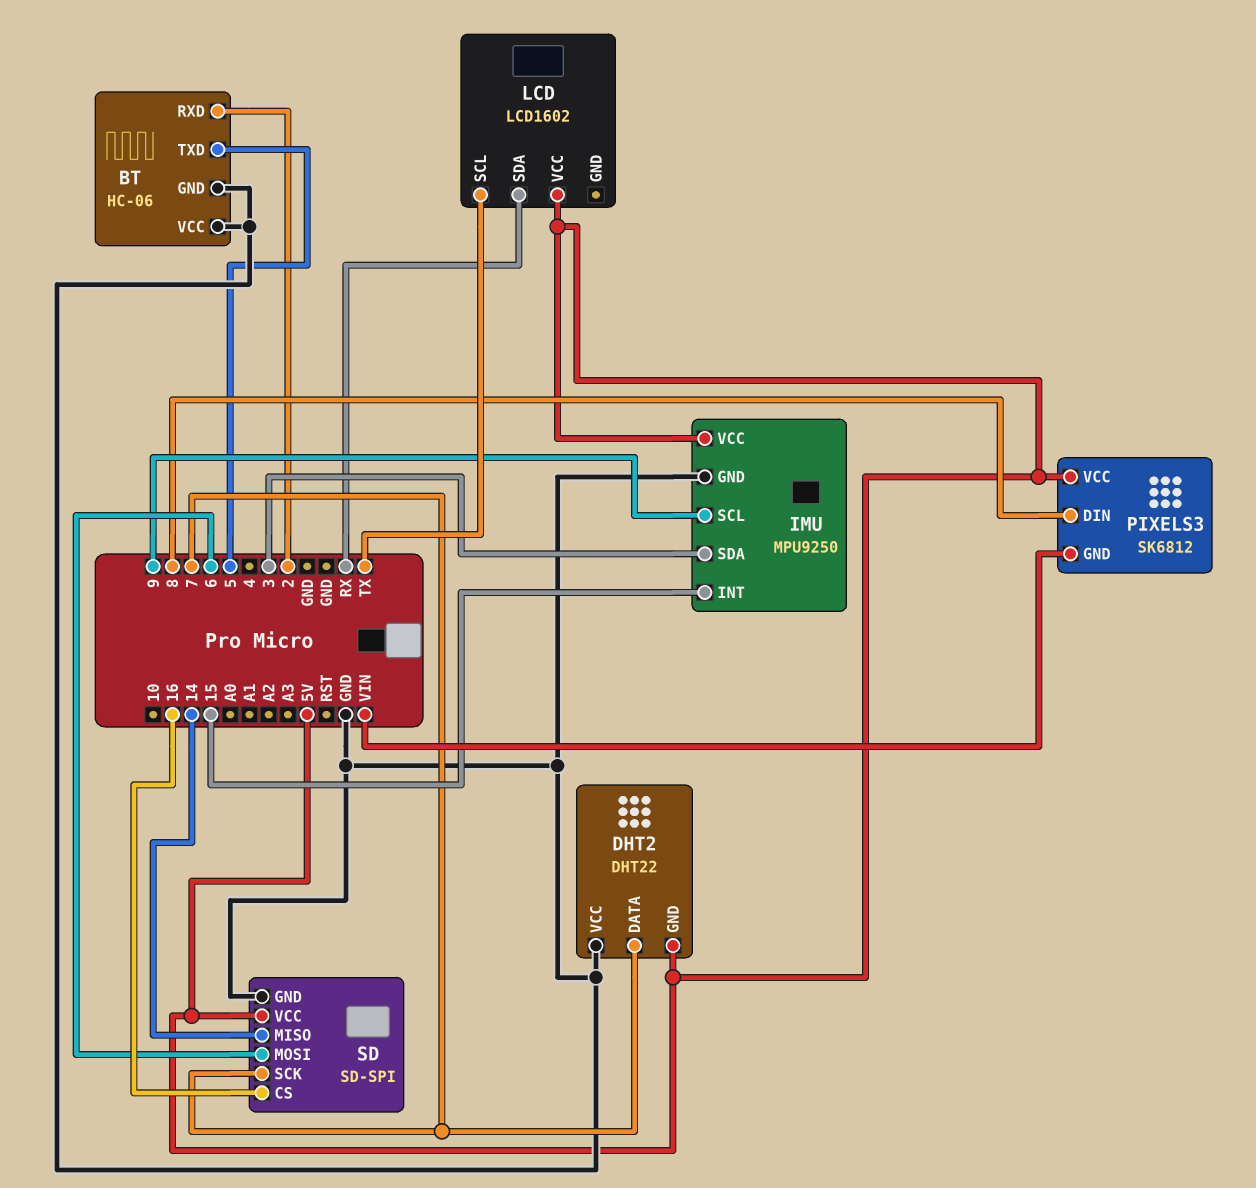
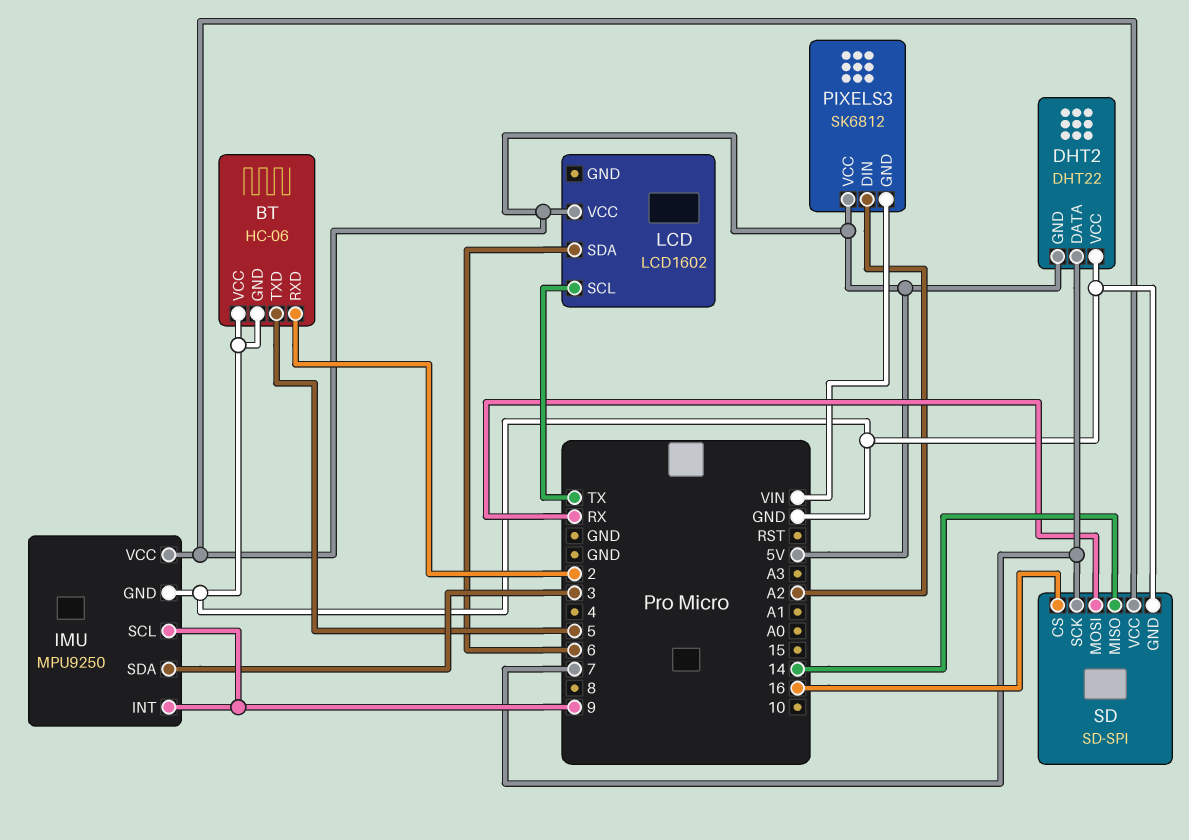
IMU pin INT: 15 -> 9
LCD pin SDA: RX -> 6
PIXELS3 pin DIN: 8 -> A2
SD pin MOSI: 6 -> RX

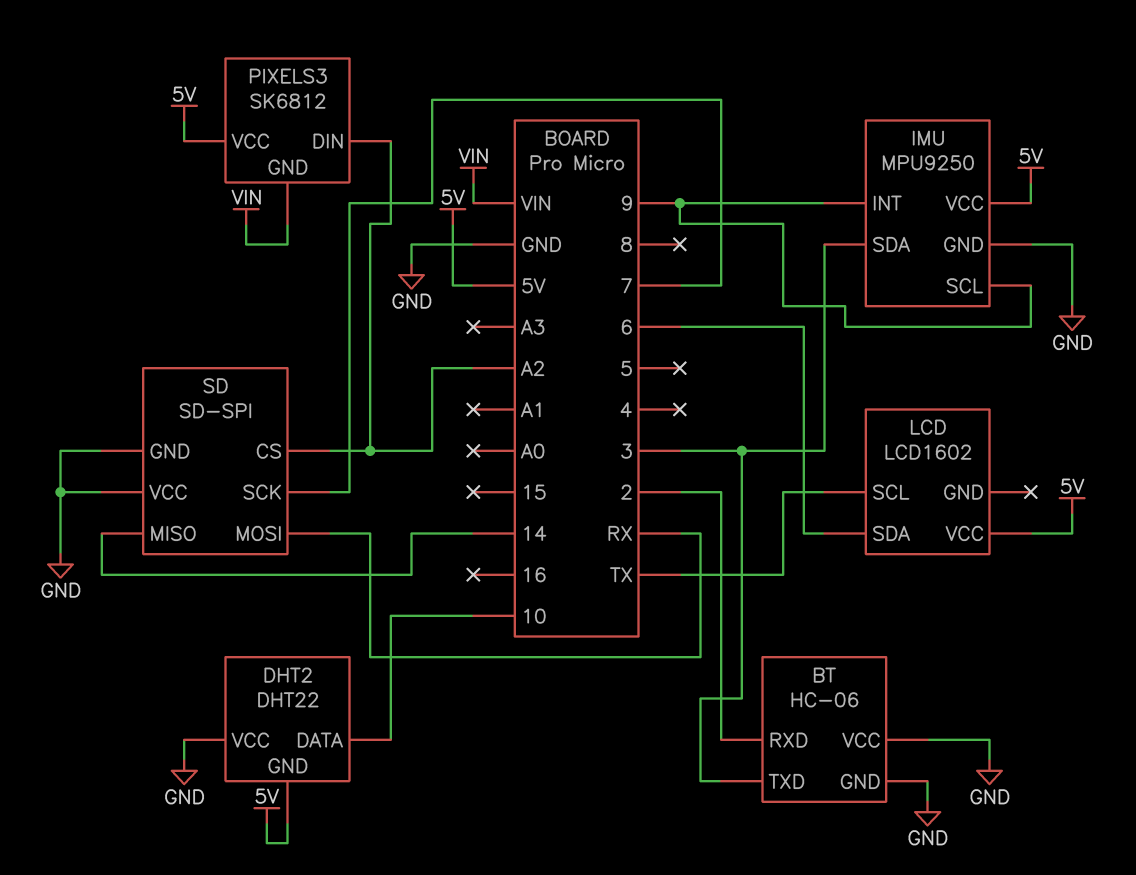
BT pin TXD: 5 -> 3
DHT2 pin DATA: 7 -> 10
SD pin CS: 16 -> A2
SD pin VCC: 5V -> GND

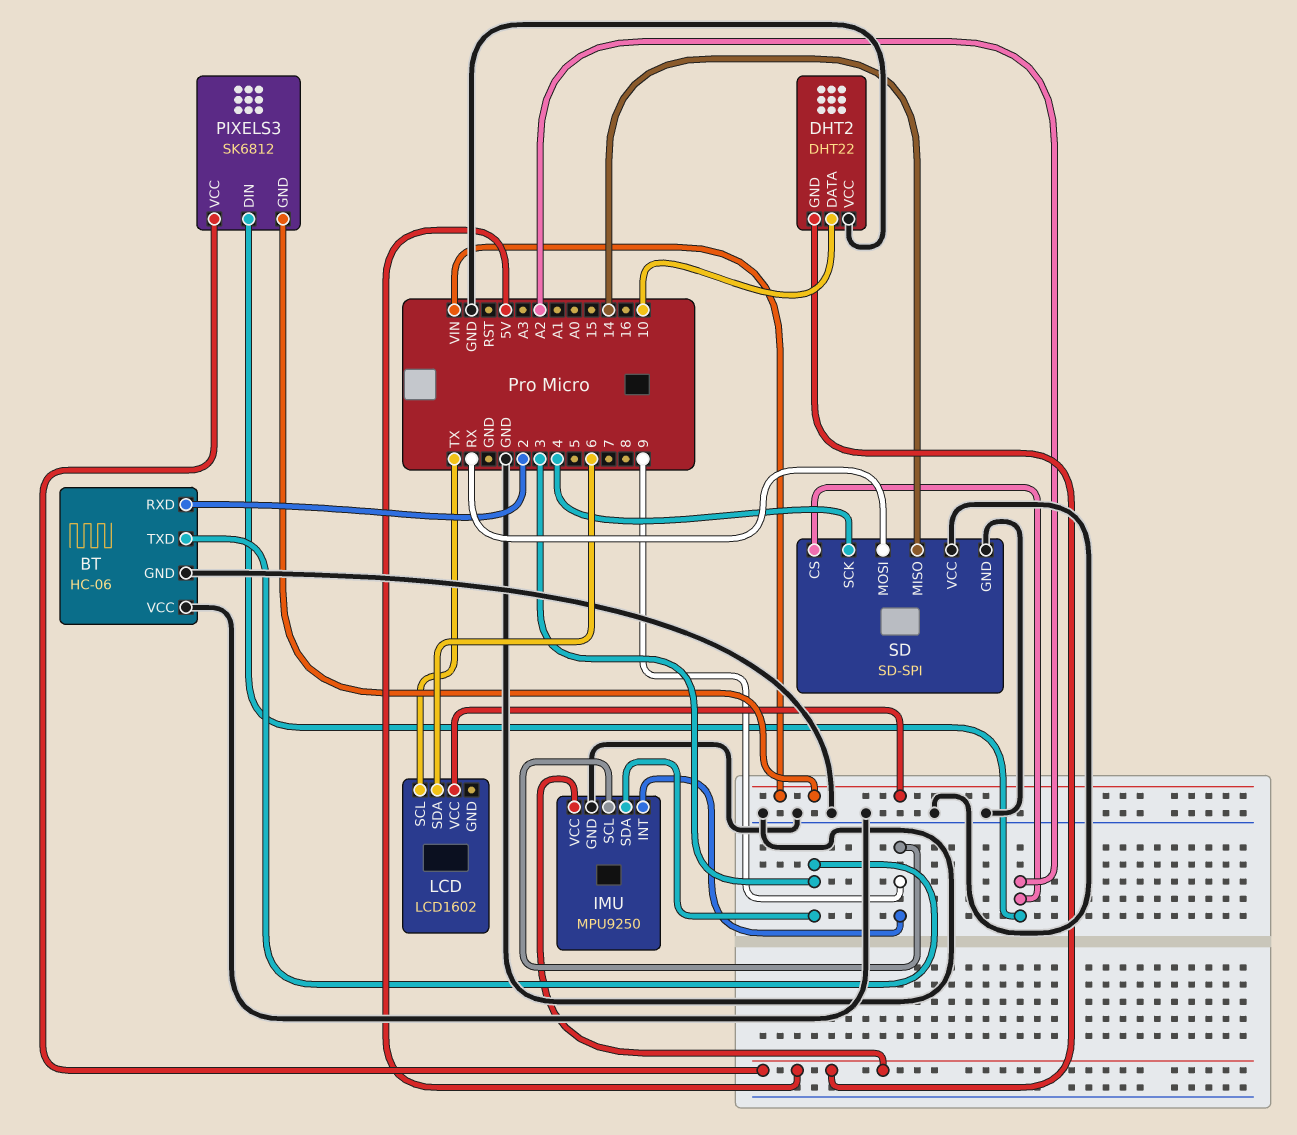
LCD pin VCC: 5V -> VIN
SD pin SCK: 7 -> 4

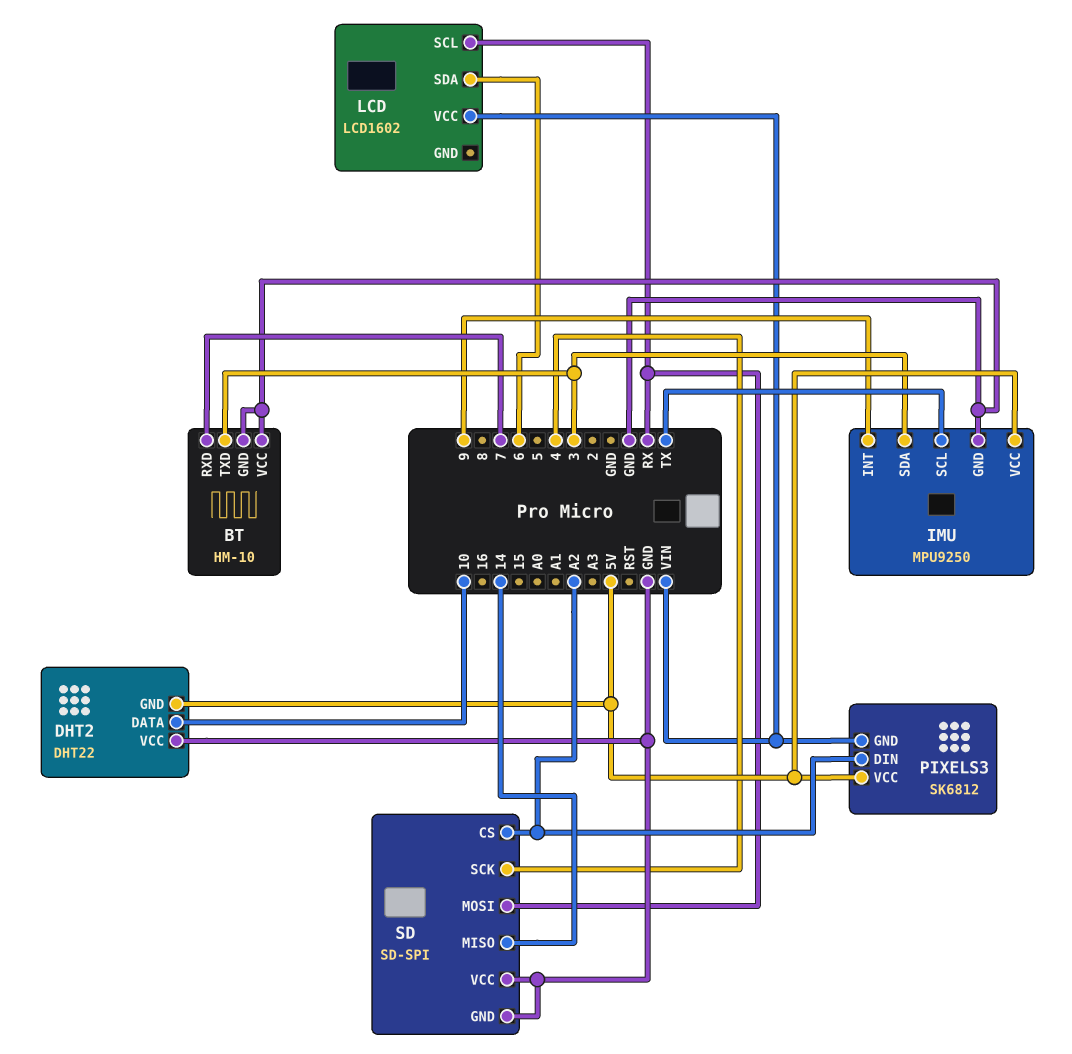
BT: HC-06 -> HM-10
BT pin RXD: 2 -> 7
IMU pin SCL: 9 -> TX
LCD pin SCL: TX -> RX

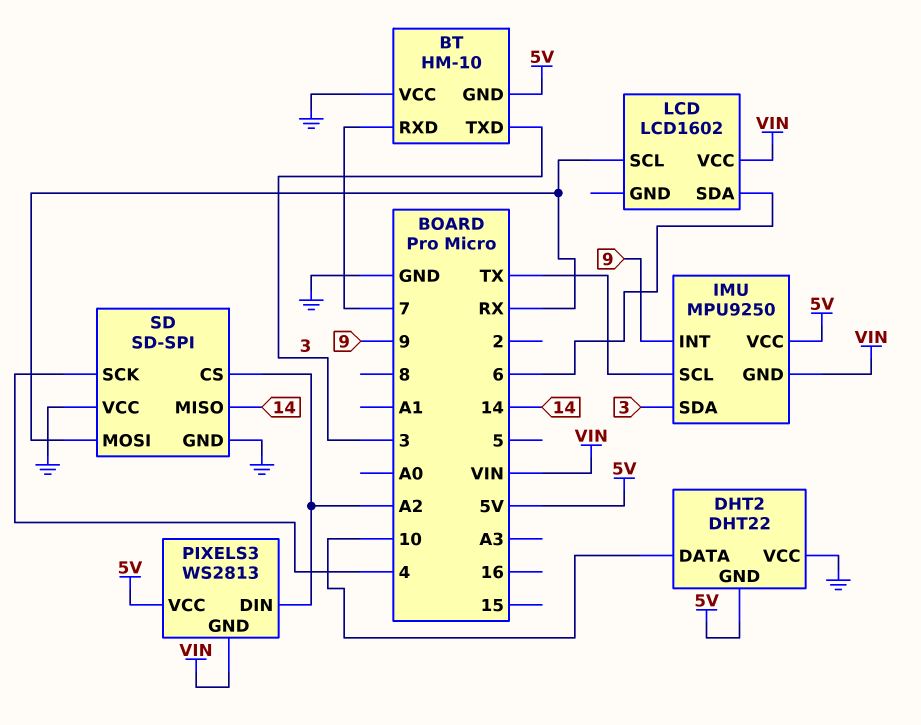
BT pin GND: GND -> 5V
IMU pin GND: GND -> VIN
PIXELS3: SK6812 -> WS2813

